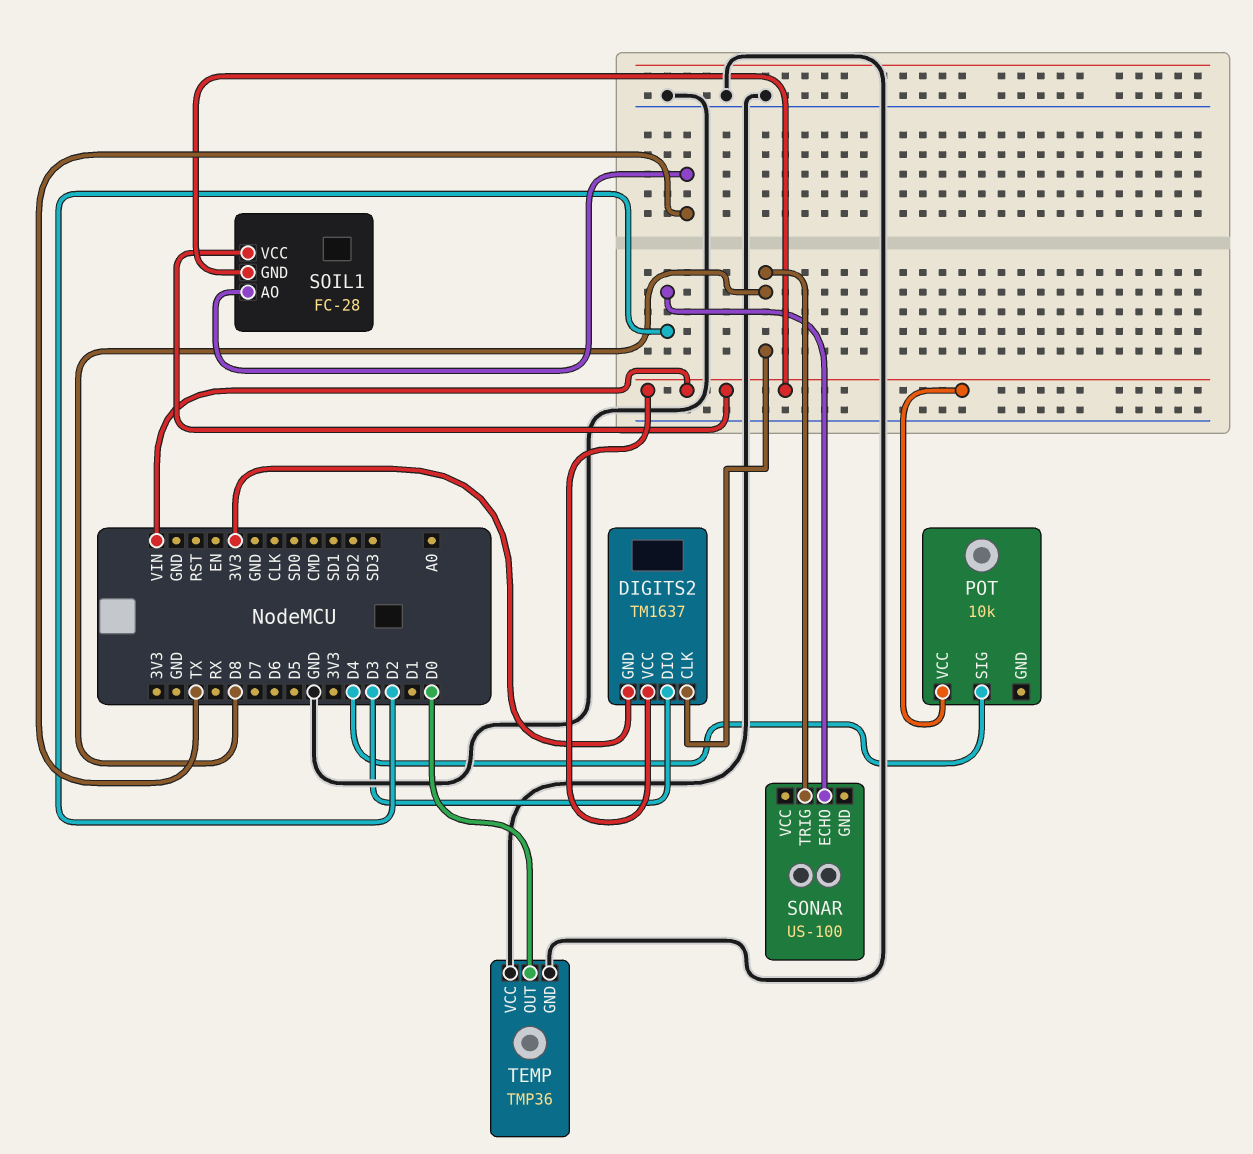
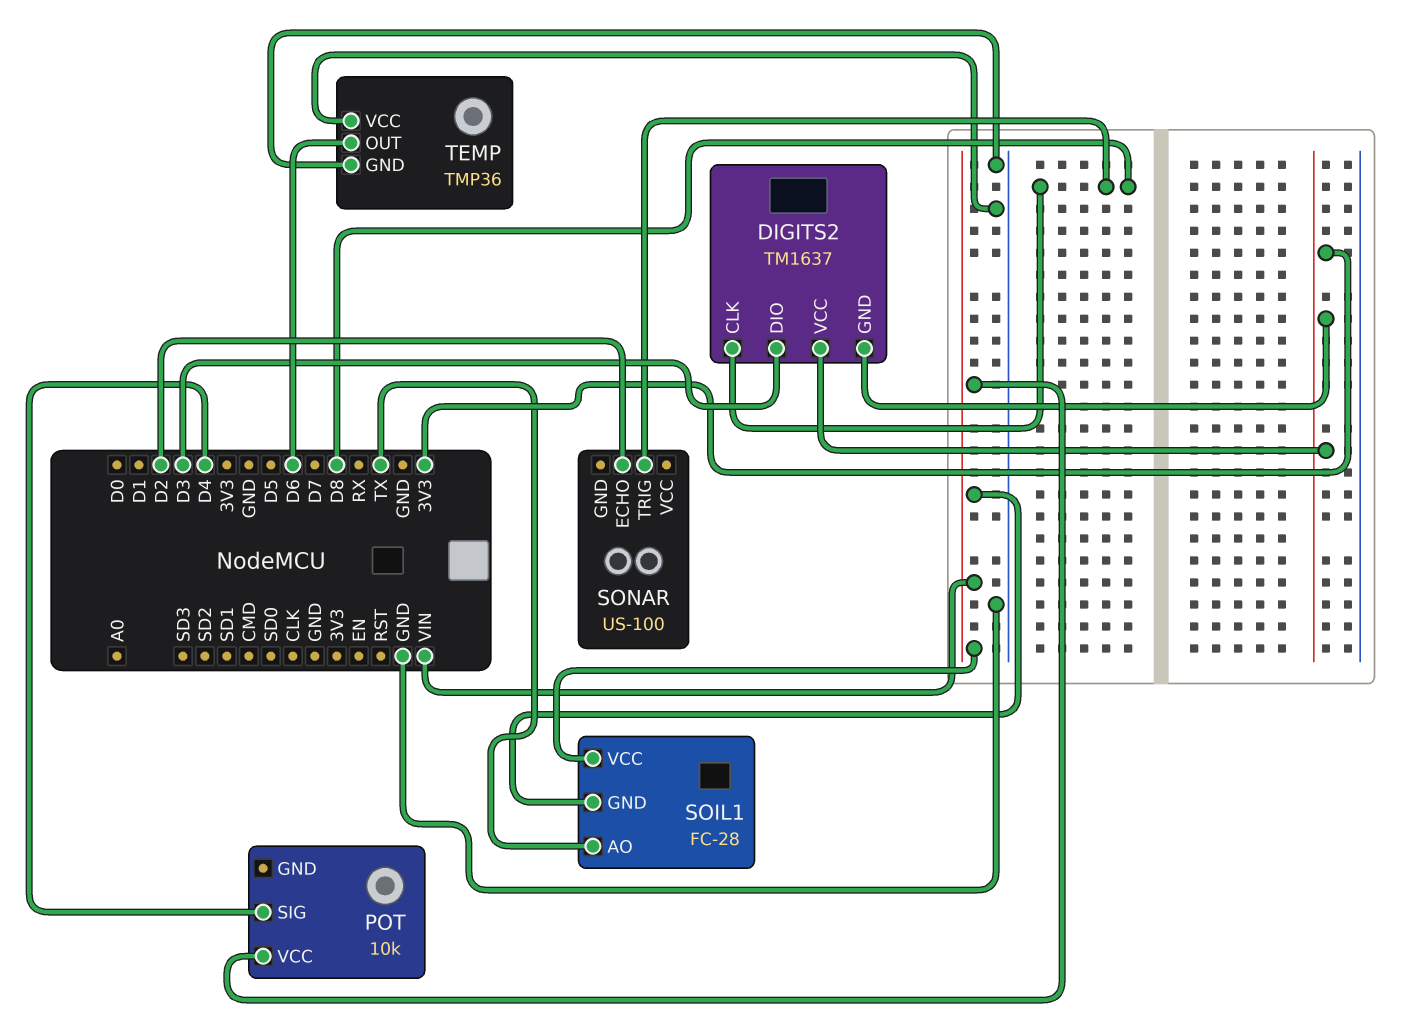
DIGITS2 pin VCC: VIN -> 3V3
TEMP pin OUT: D0 -> D6

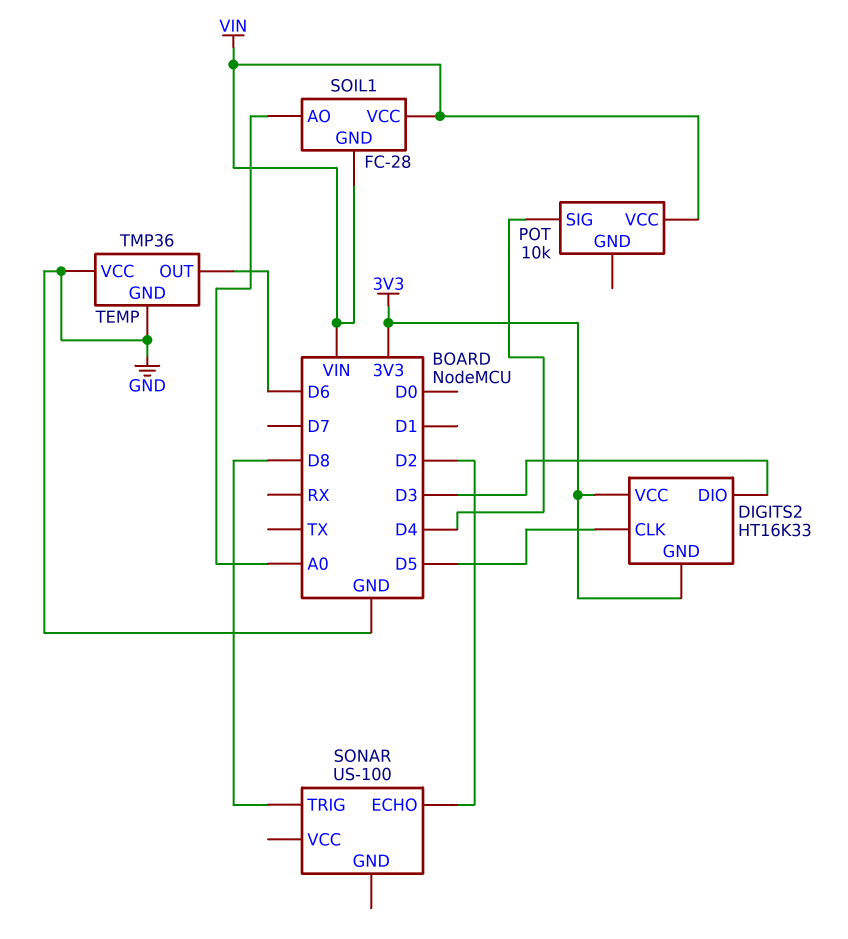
DIGITS2: TM1637 -> HT16K33
DIGITS2 pin CLK: D8 -> D5
SOIL1 pin AO: TX -> A0

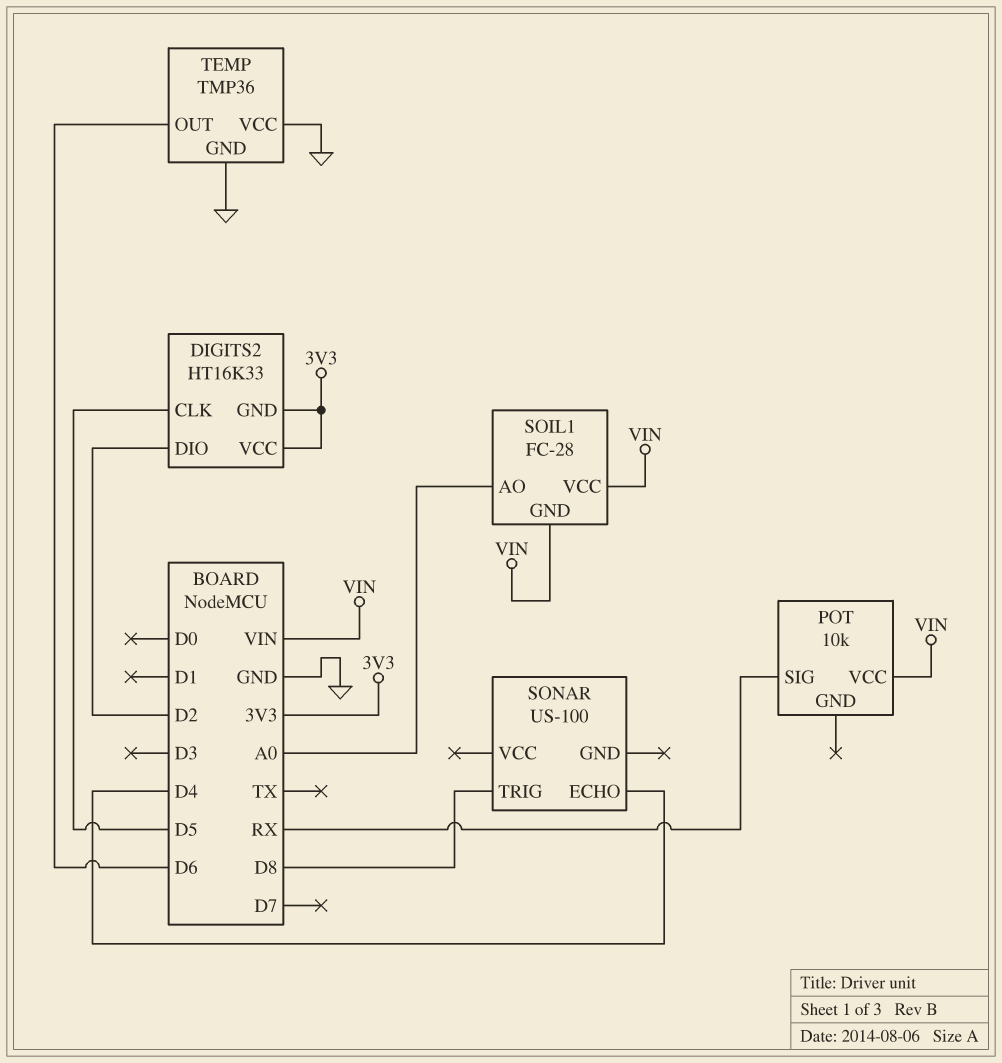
DIGITS2 pin DIO: D3 -> D2
POT pin SIG: D4 -> RX
SONAR pin ECHO: D2 -> D4

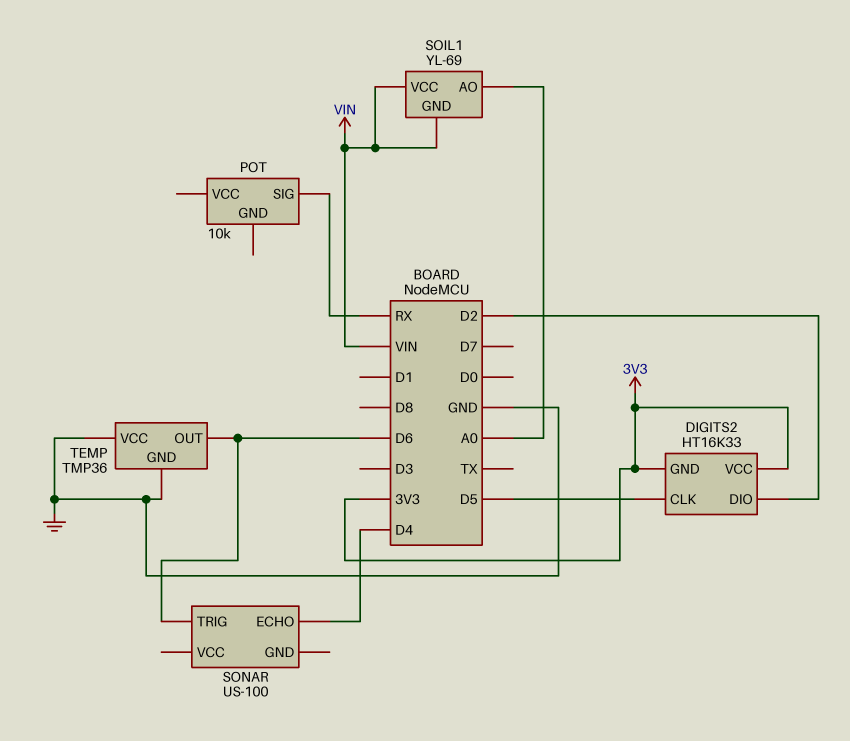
POT pin VCC: VIN -> none
SOIL1: FC-28 -> YL-69
SONAR pin TRIG: D8 -> D6

